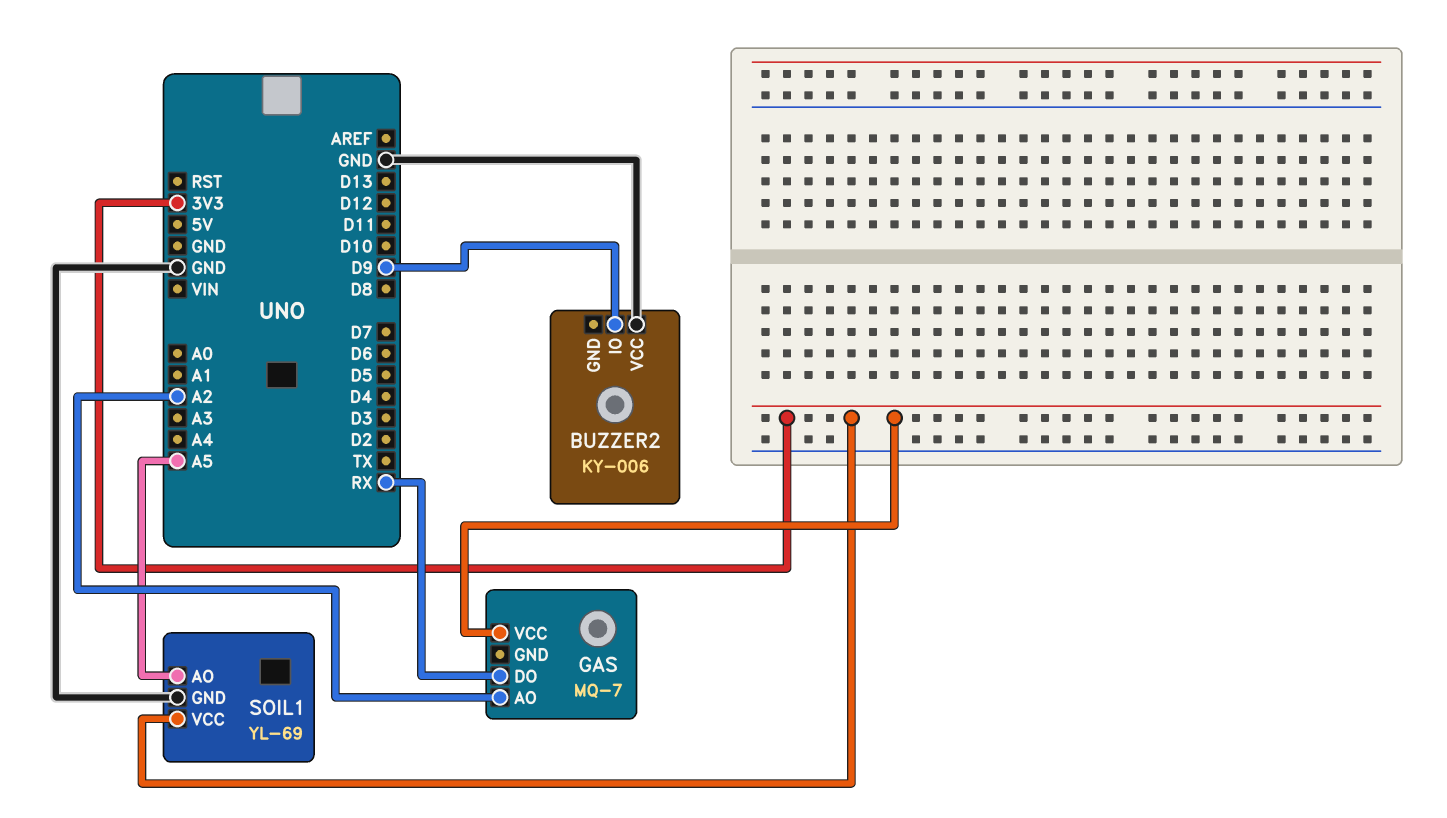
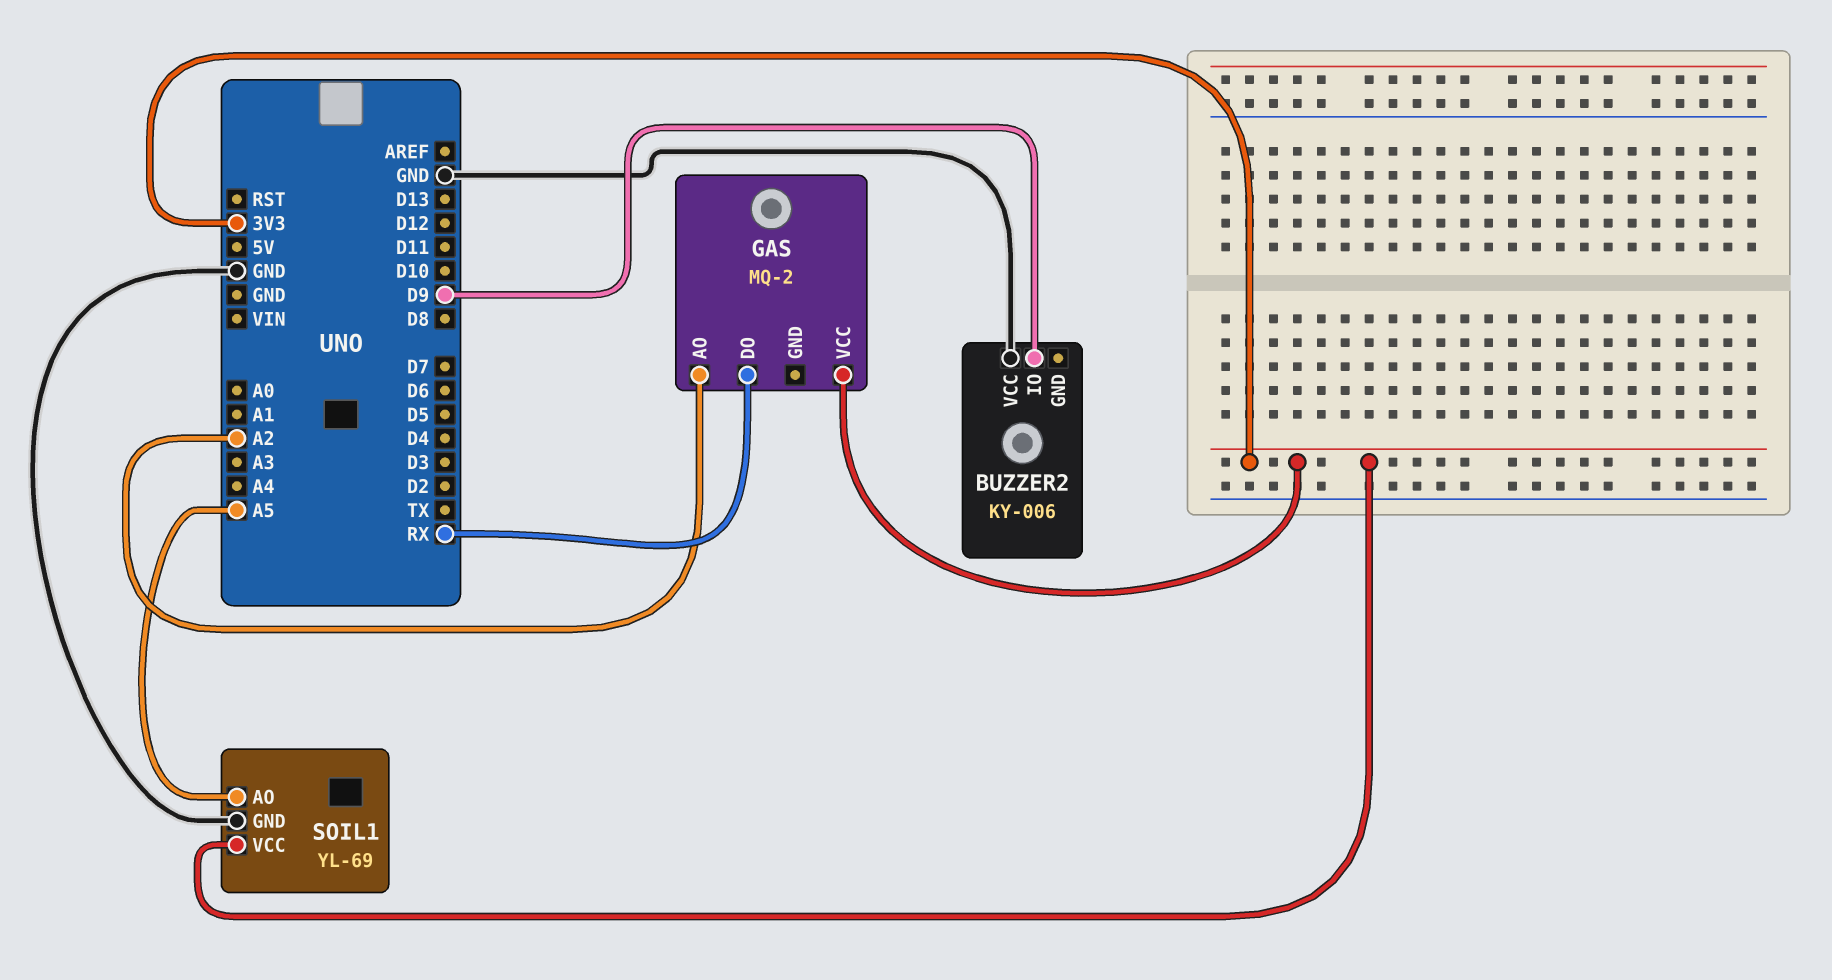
GAS: MQ-7 -> MQ-2

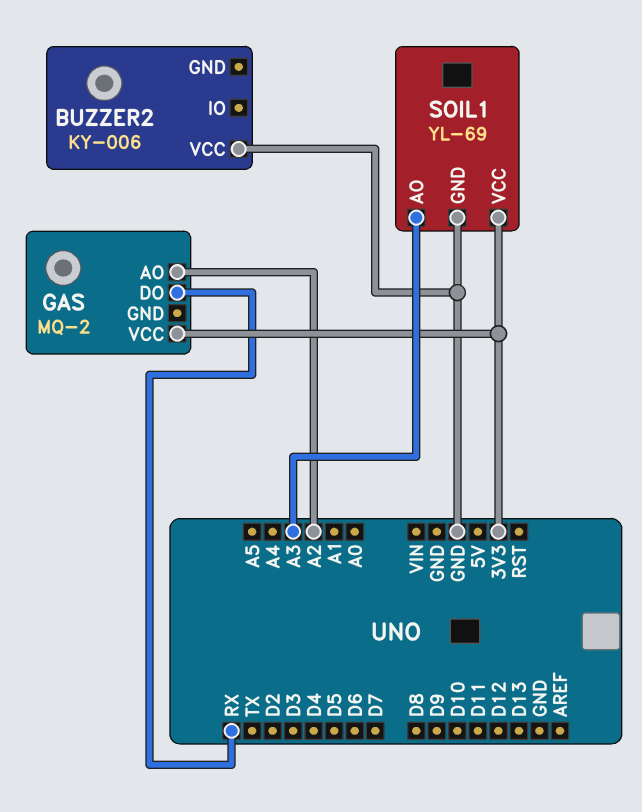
BUZZER2 pin IO: D9 -> none
SOIL1 pin AO: A5 -> A3

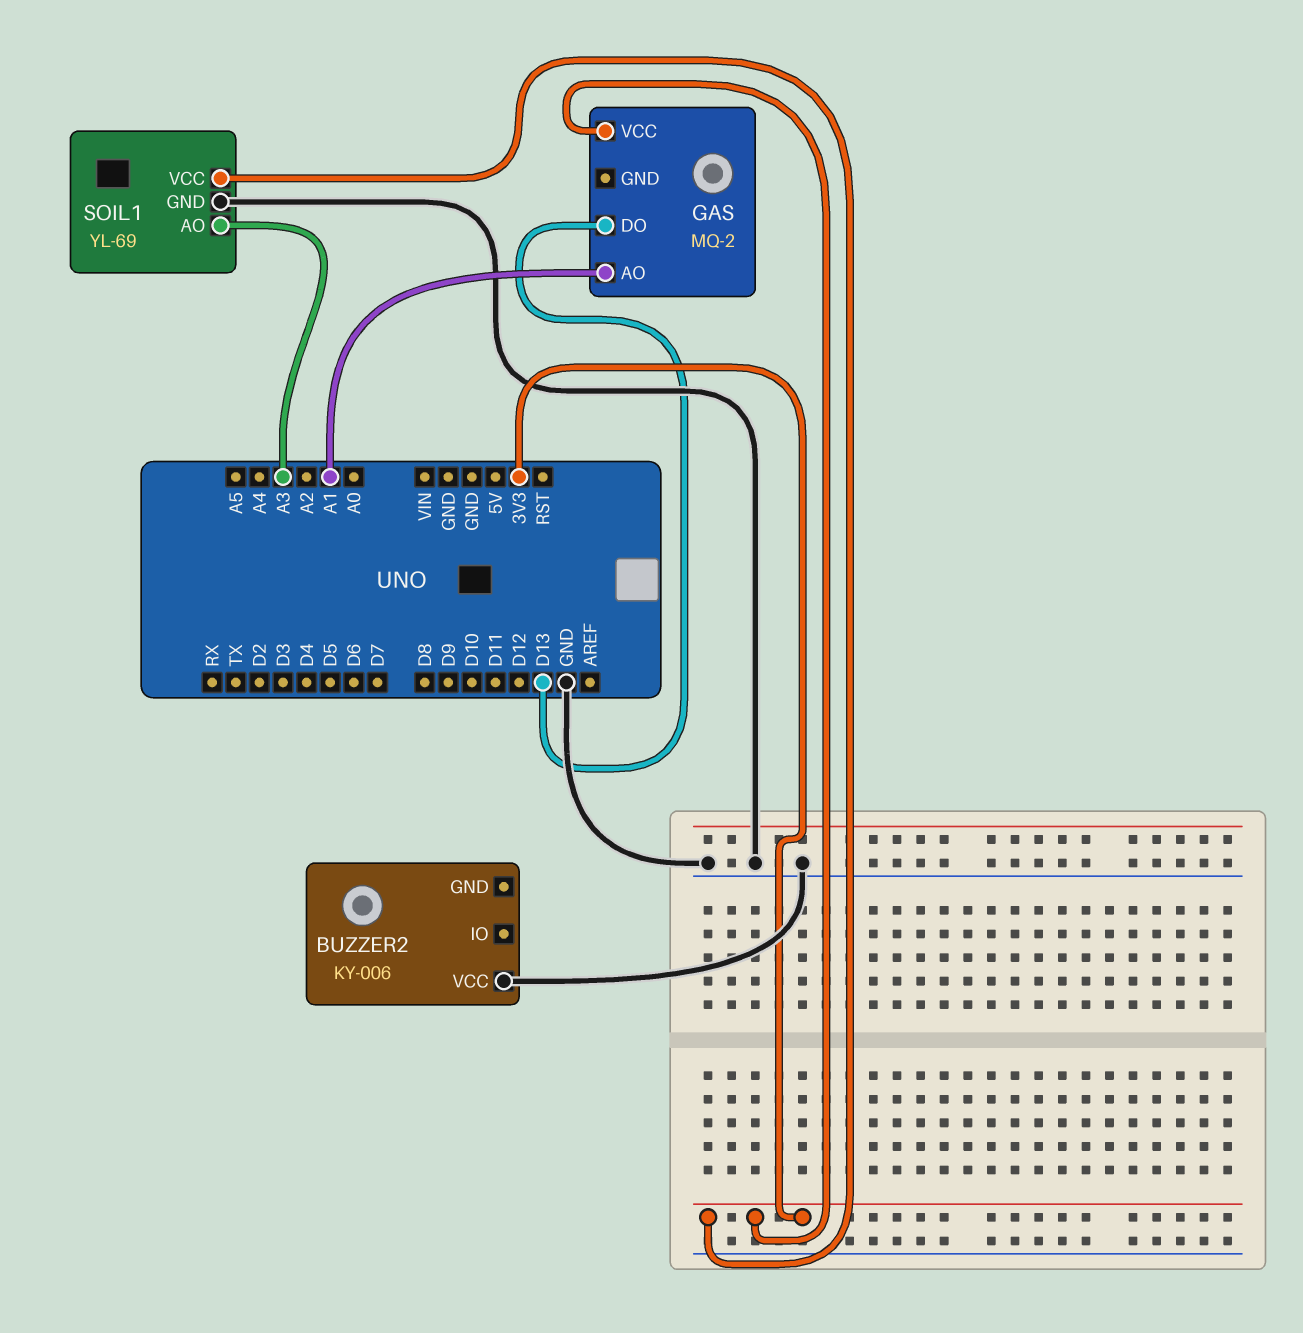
GAS pin AO: A2 -> A1
GAS pin DO: RX -> D13

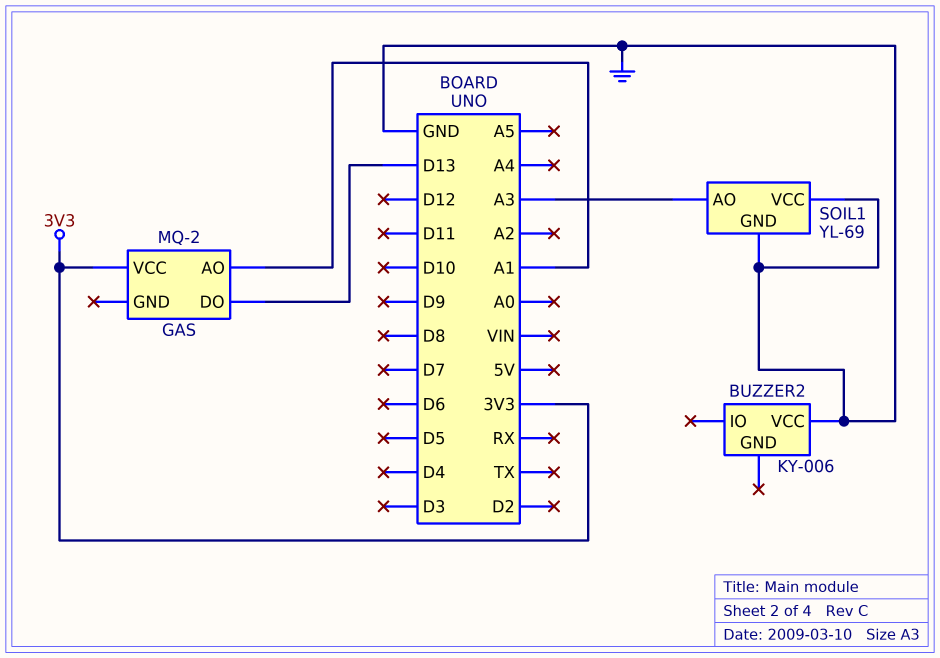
SOIL1 pin VCC: 3V3 -> GND

